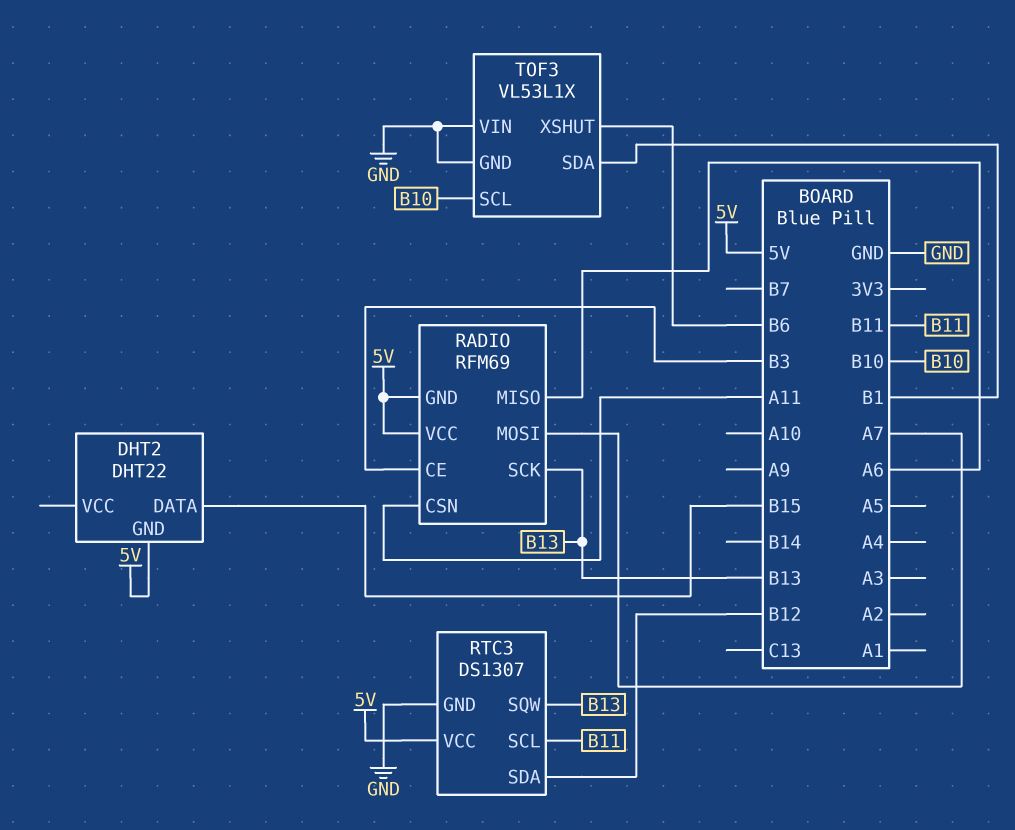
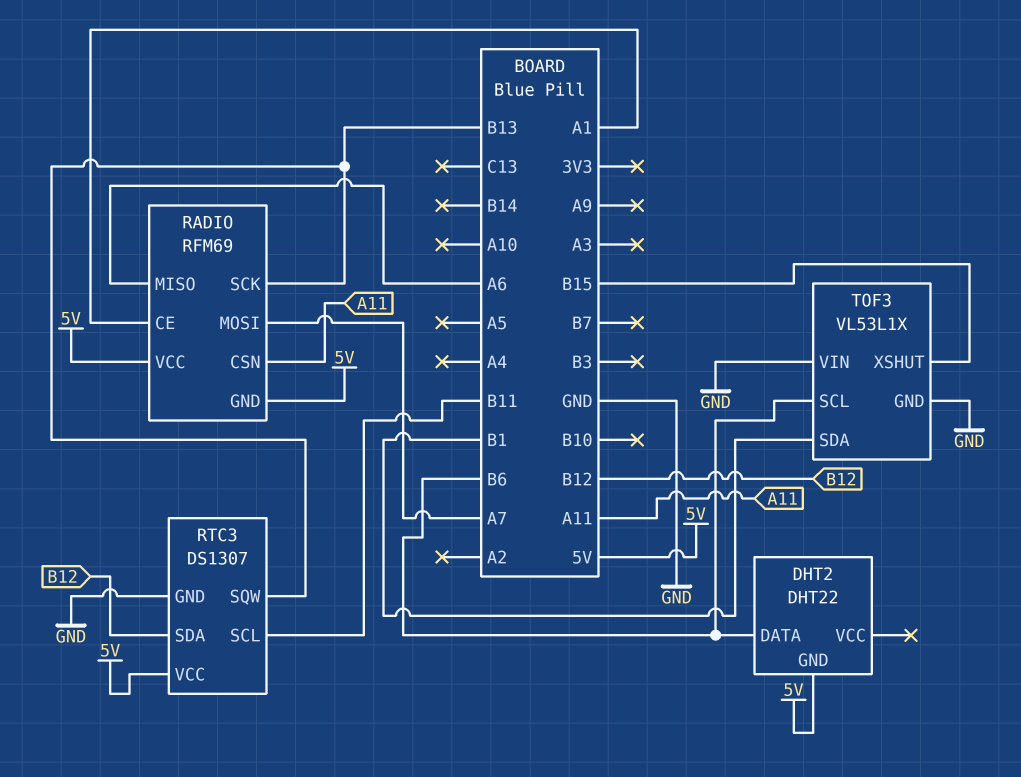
DHT2 pin DATA: B15 -> B6
RADIO pin CE: B3 -> A1
TOF3 pin SCL: B10 -> B6
TOF3 pin XSHUT: B6 -> B15

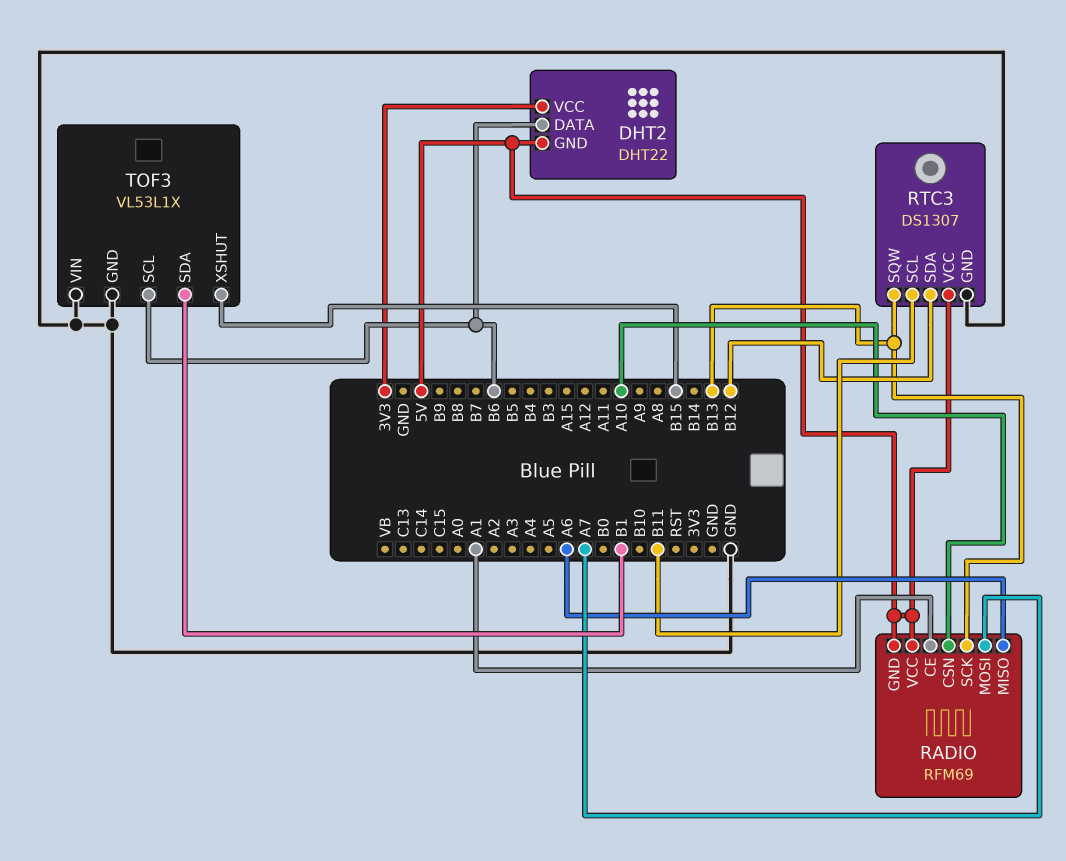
DHT2 pin VCC: none -> 3V3
RADIO pin CSN: A11 -> A10

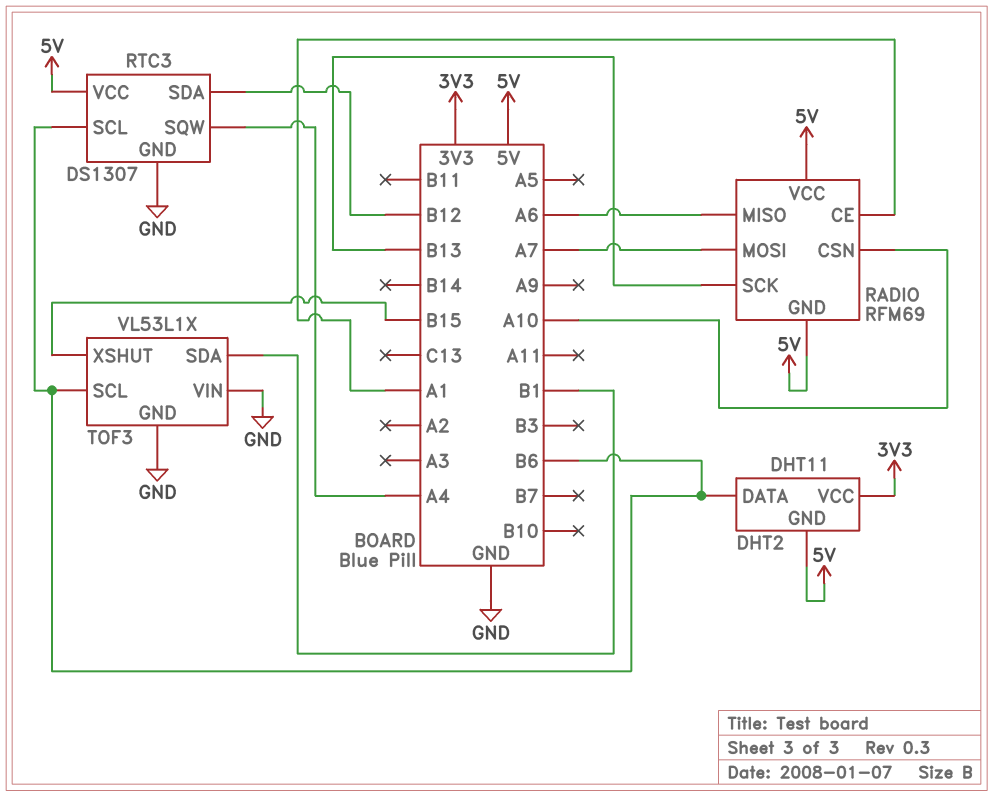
DHT2: DHT22 -> DHT11
RTC3 pin SCL: B11 -> B6
RTC3 pin SQW: B13 -> A4

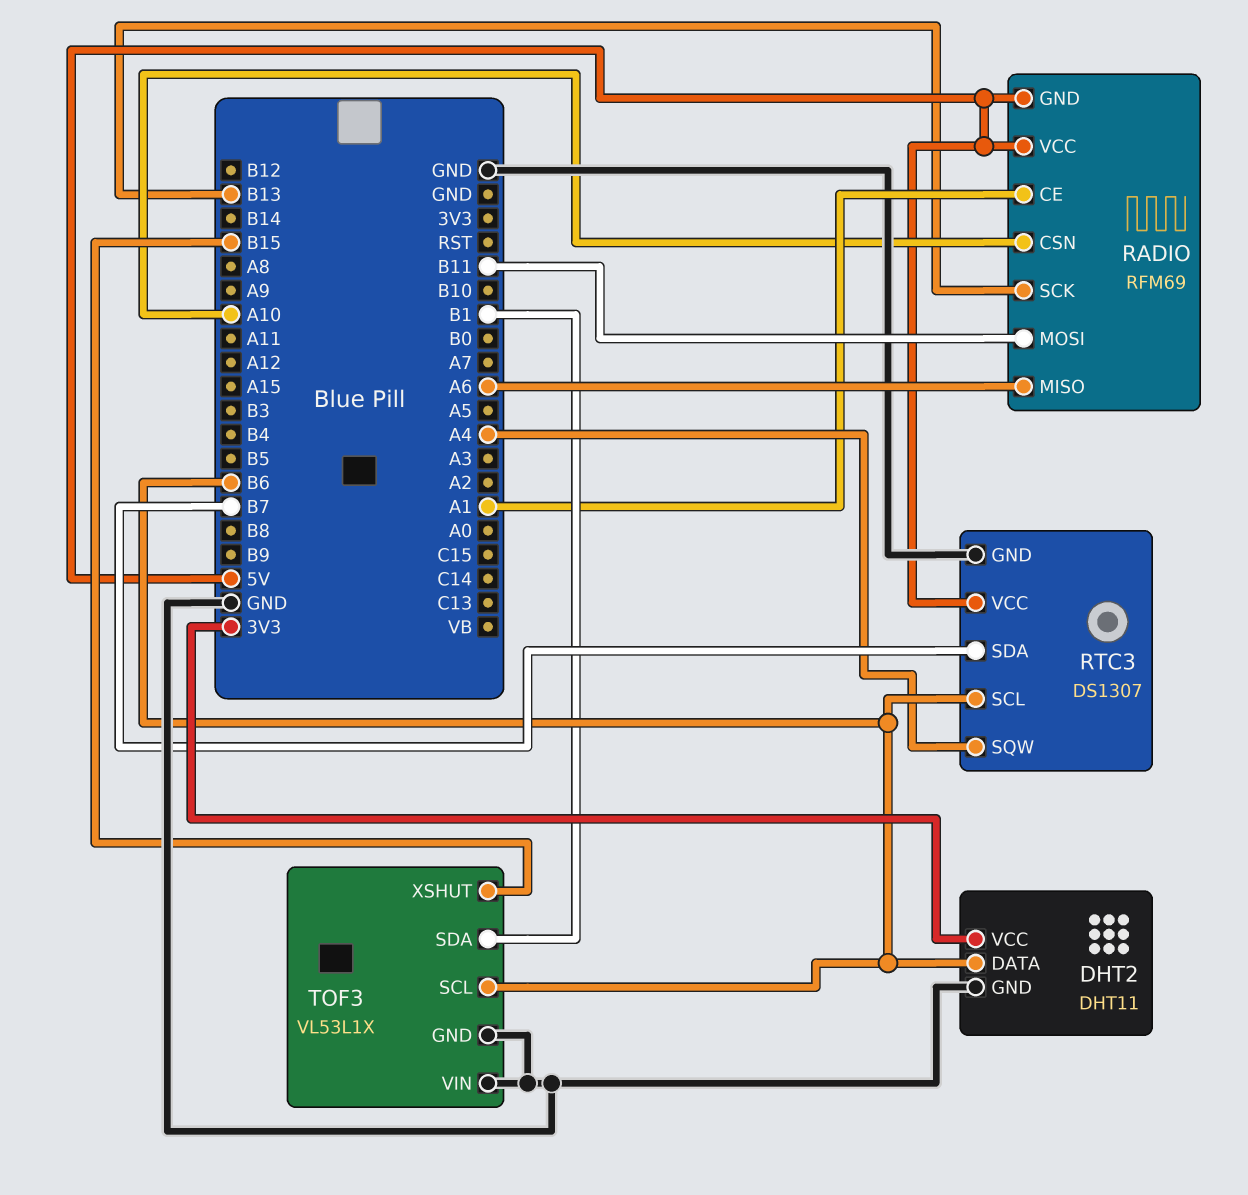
DHT2 pin GND: 5V -> GND
RADIO pin MOSI: A7 -> B11
RTC3 pin SDA: B12 -> B7

